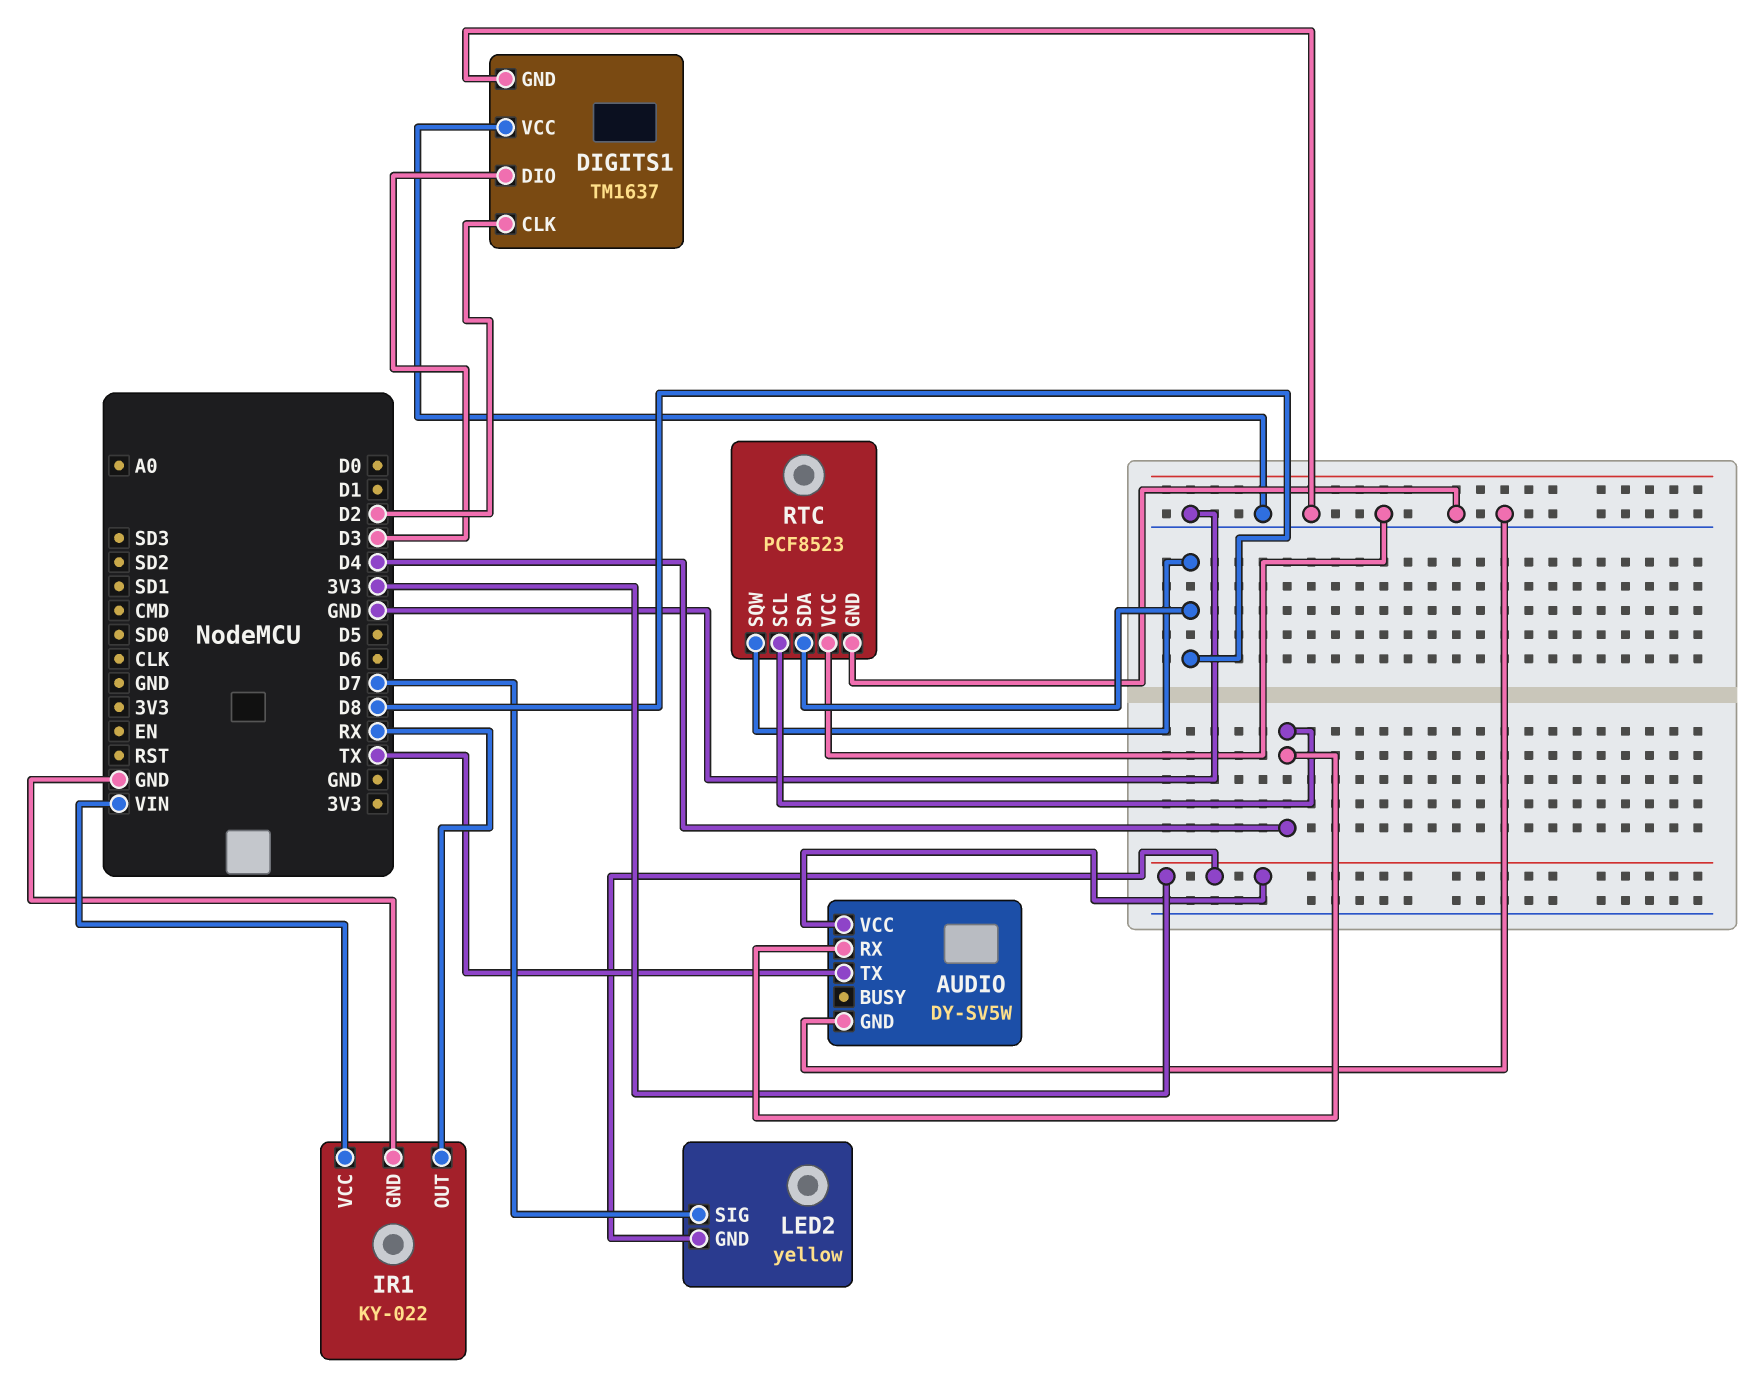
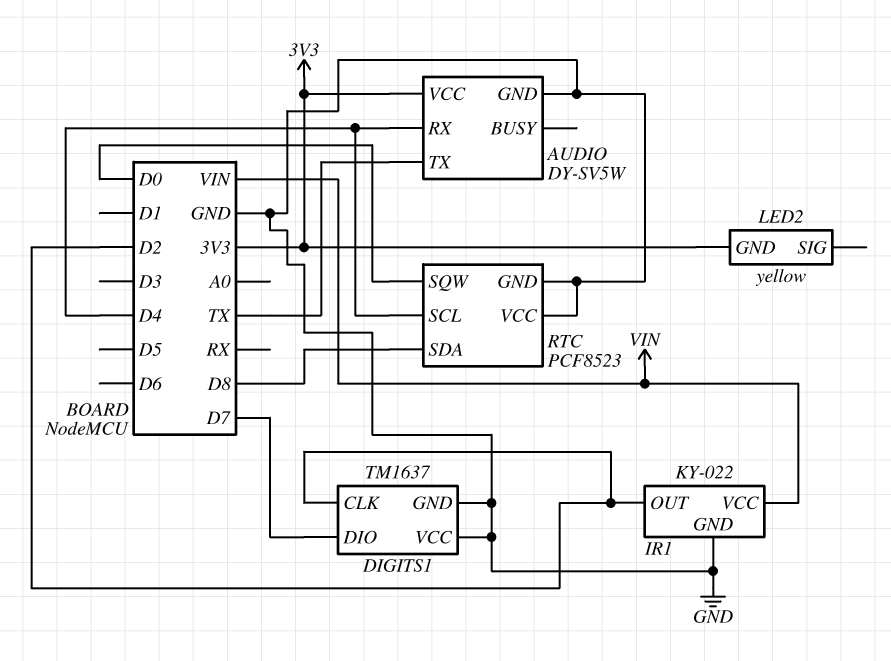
DIGITS1 pin DIO: D3 -> D7
IR1 pin OUT: RX -> D2
LED2 pin SIG: D7 -> none
RTC pin SQW: D8 -> D0

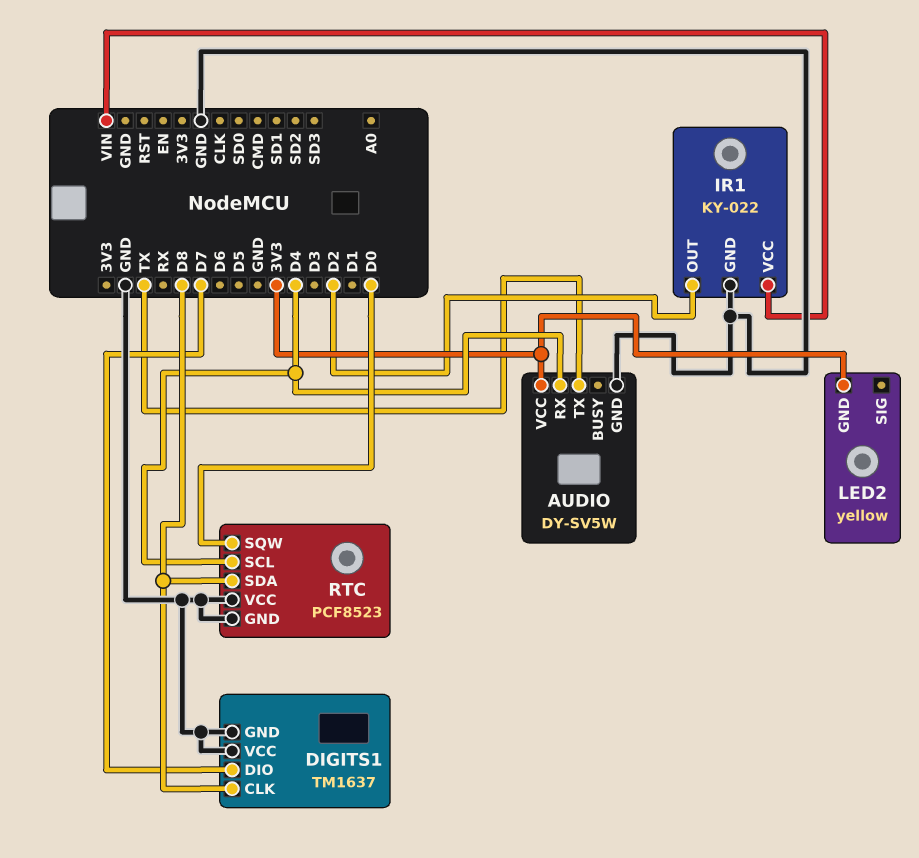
DIGITS1 pin CLK: D2 -> D8

